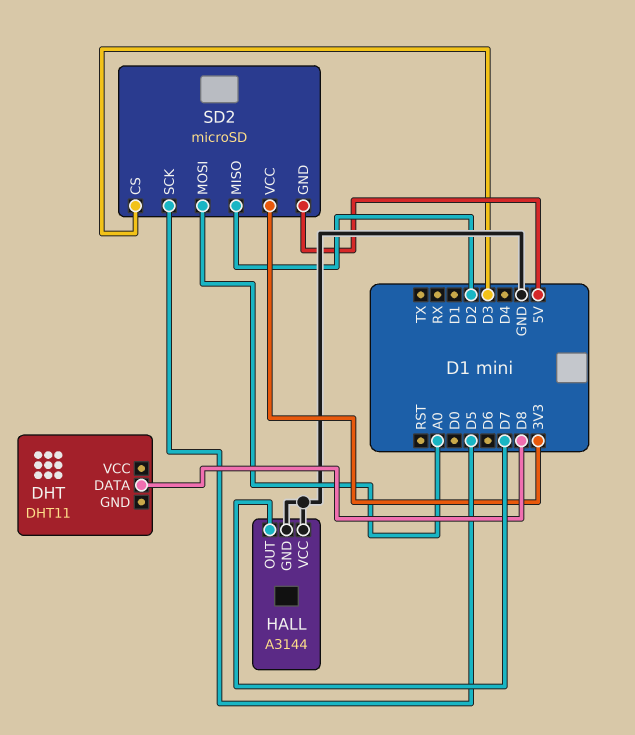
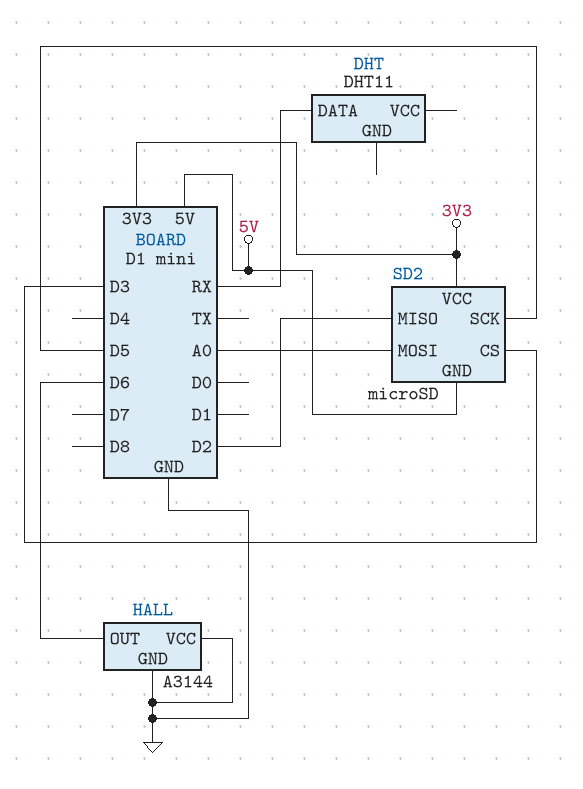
DHT pin DATA: D8 -> RX
HALL pin OUT: D7 -> D6

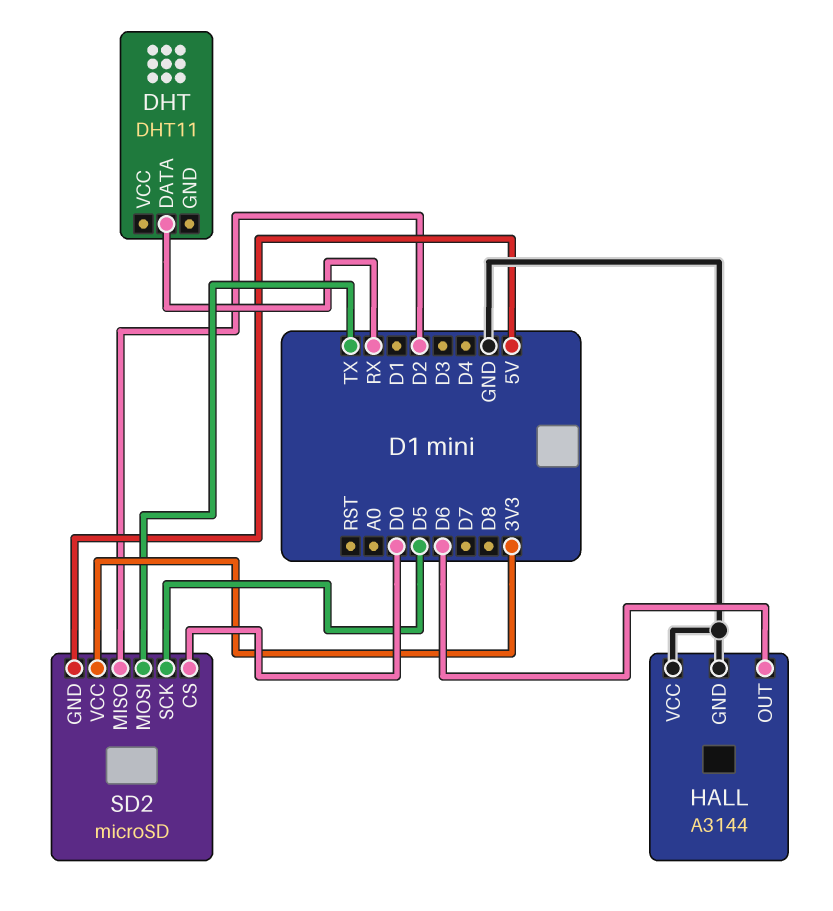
SD2 pin CS: D3 -> D0
SD2 pin MOSI: A0 -> TX

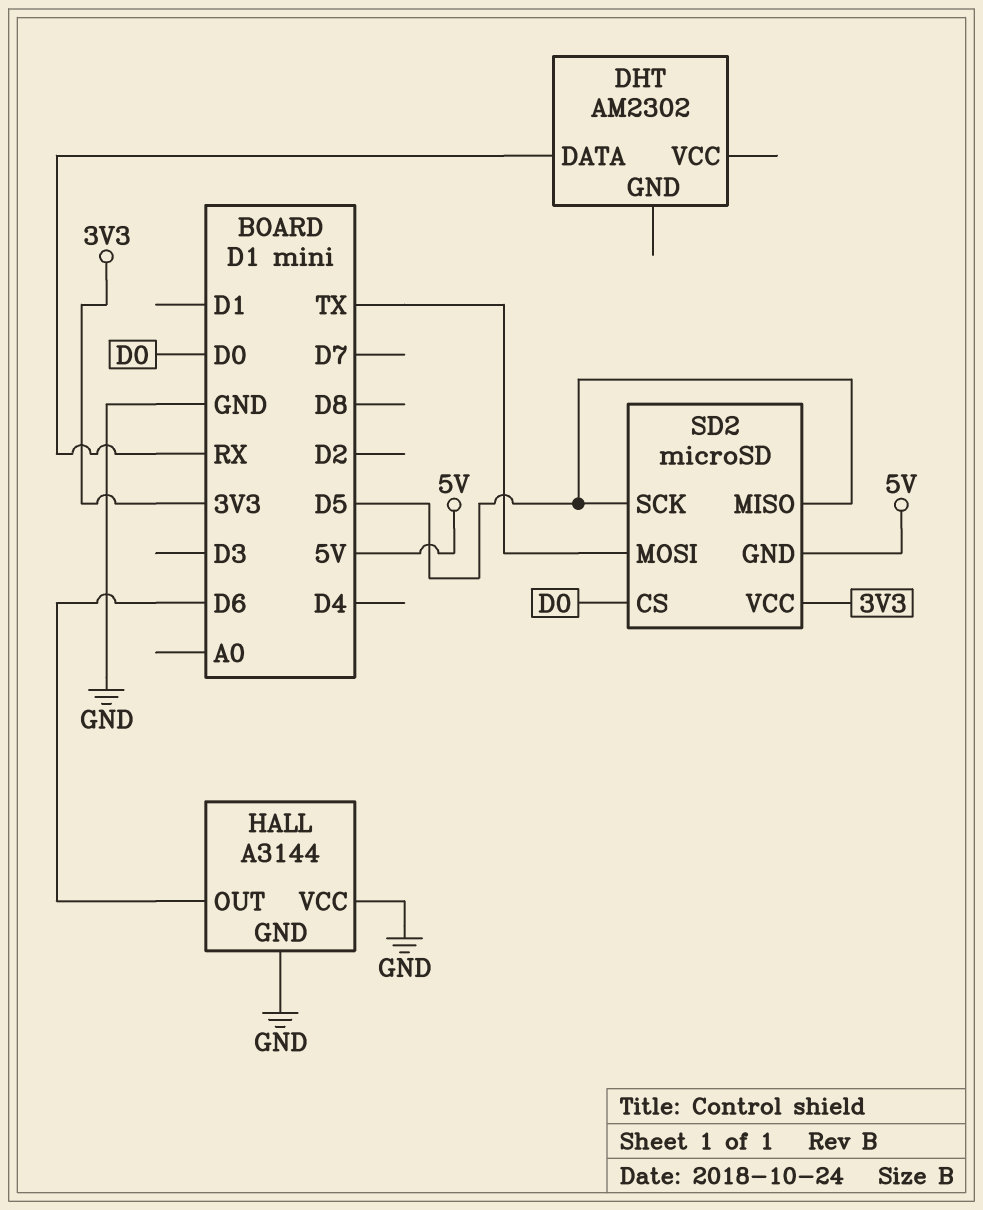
DHT: DHT11 -> AM2302
SD2 pin MISO: D2 -> D5

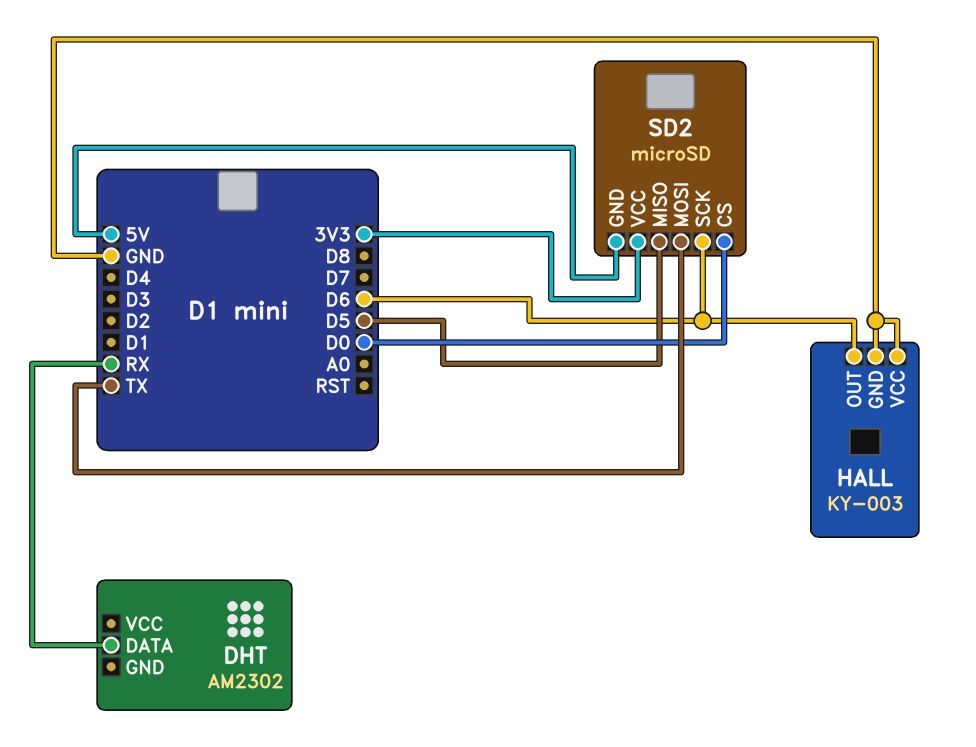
HALL: A3144 -> KY-003
SD2 pin SCK: D5 -> D6

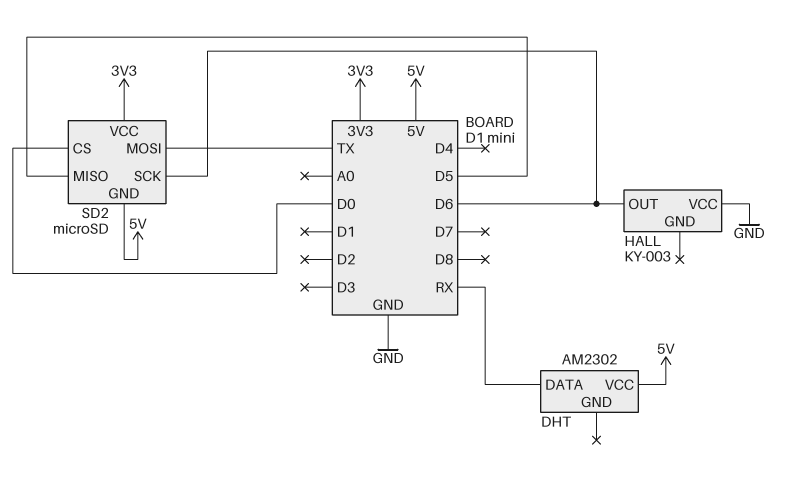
DHT pin VCC: none -> 5V
HALL pin GND: GND -> none

